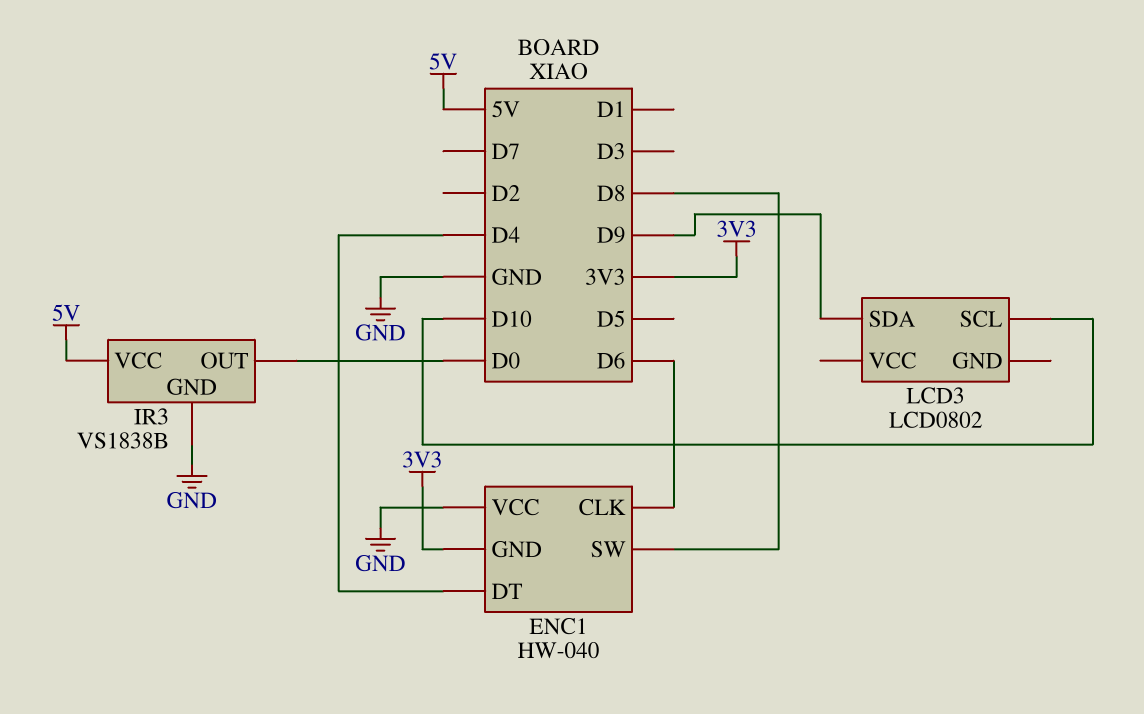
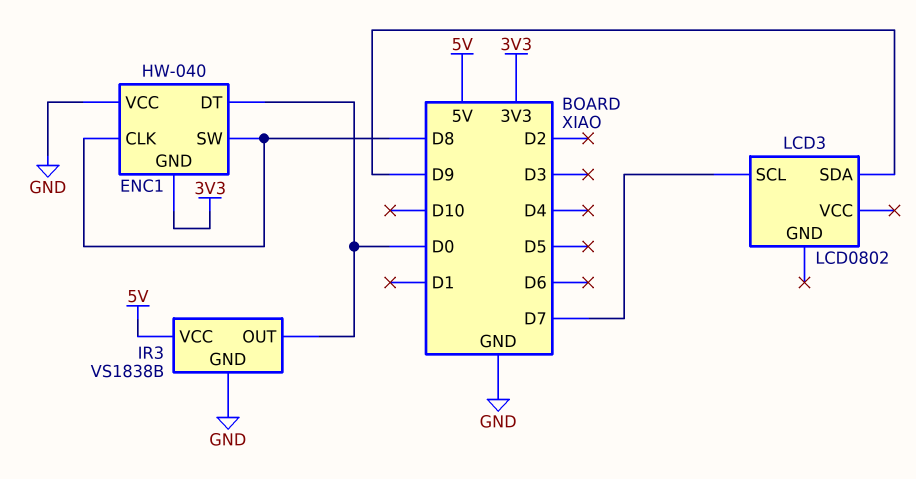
ENC1 pin CLK: D6 -> D8
ENC1 pin DT: D4 -> D0
LCD3 pin SCL: D10 -> D7

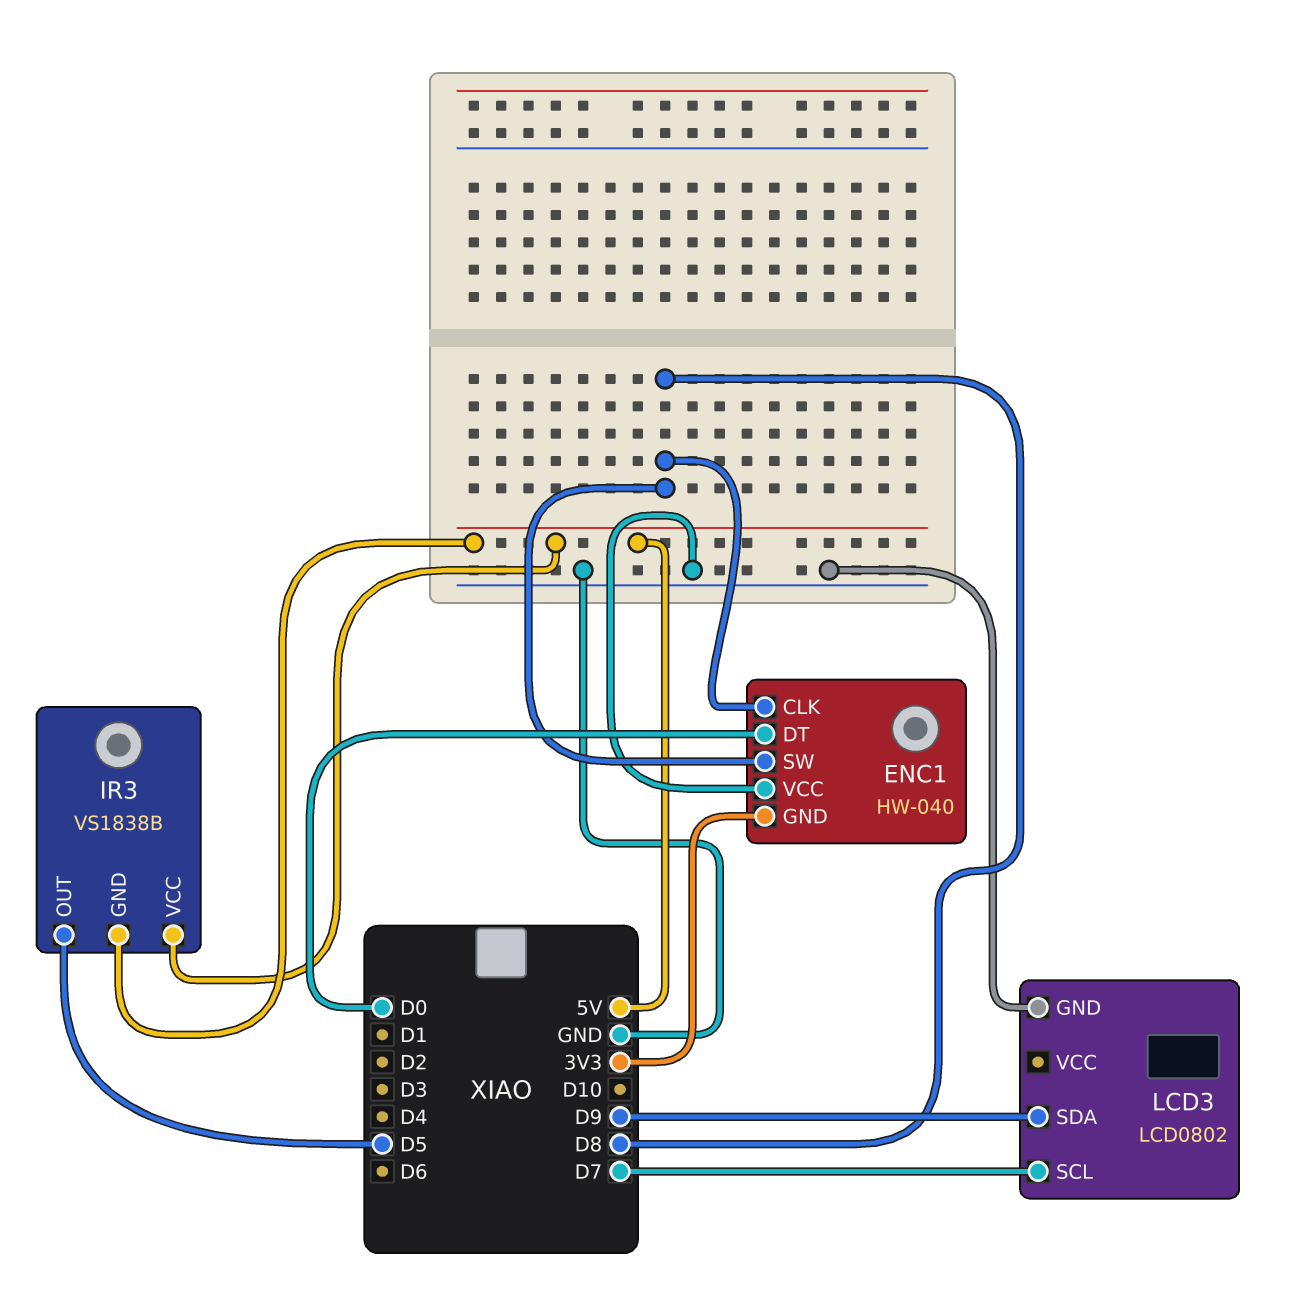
IR3 pin GND: GND -> 5V
IR3 pin OUT: D0 -> D5
LCD3 pin GND: none -> GND

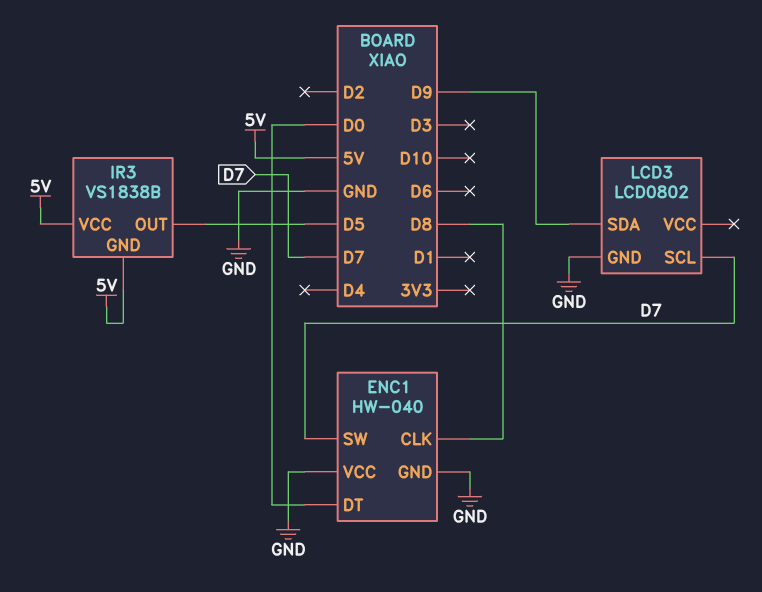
ENC1 pin GND: 3V3 -> GND
ENC1 pin SW: D8 -> D7

